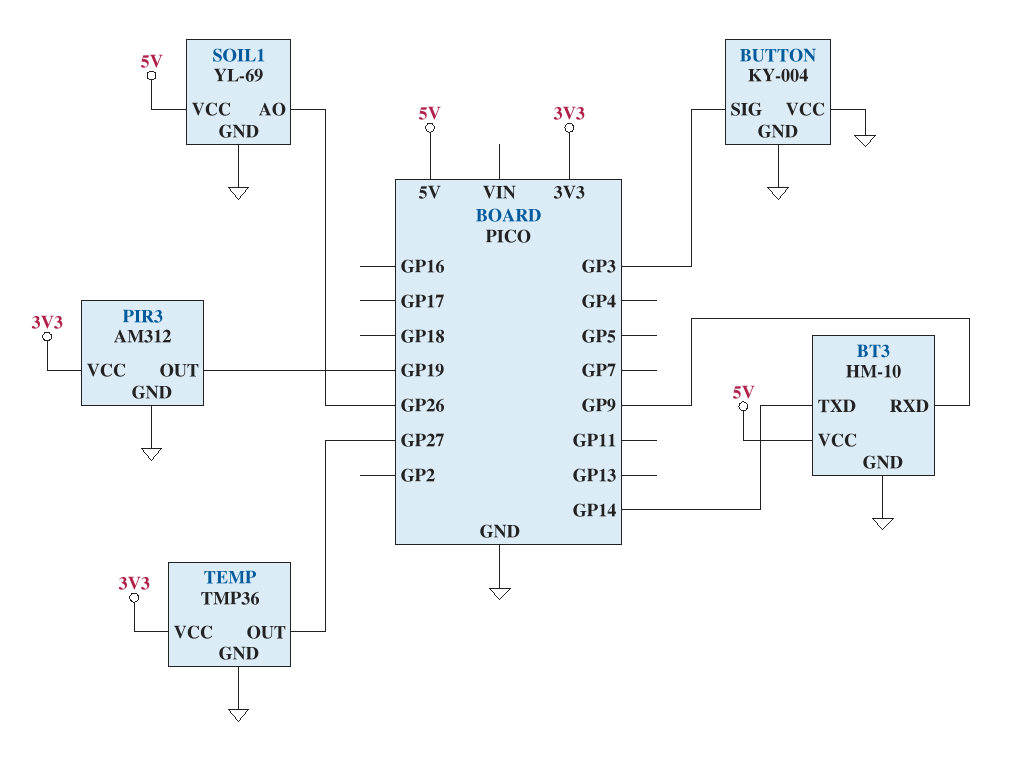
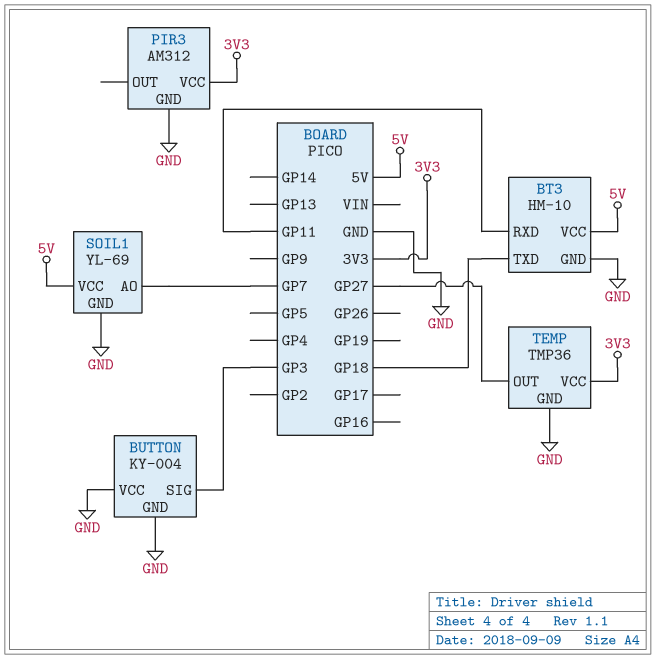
BT3 pin RXD: GP9 -> GP11
BT3 pin TXD: GP14 -> GP18
PIR3 pin OUT: GP19 -> none
SOIL1 pin AO: GP26 -> GP7

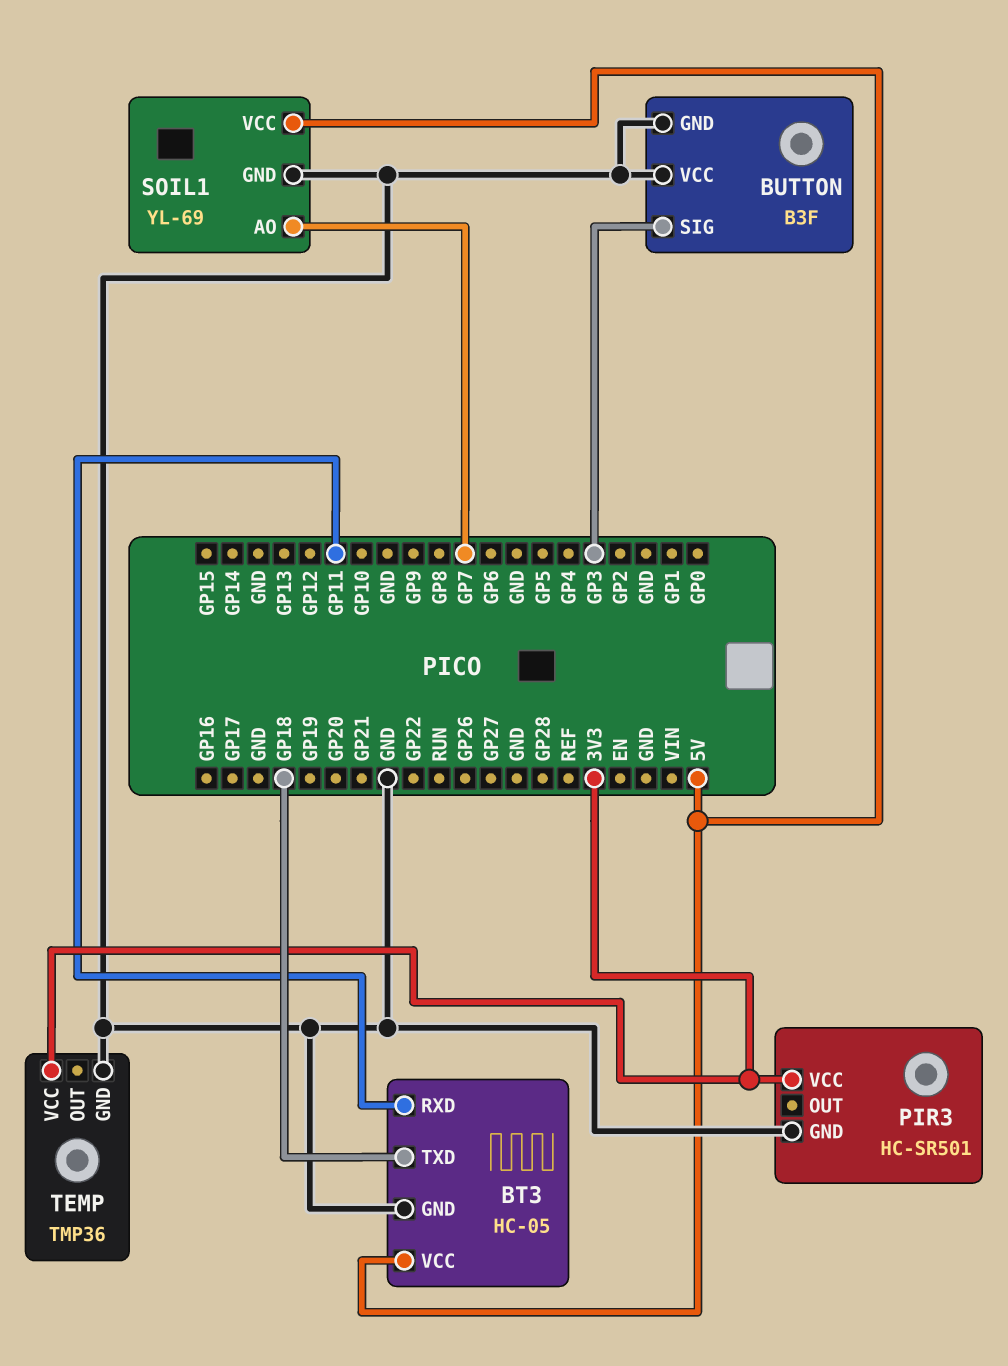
BT3: HM-10 -> HC-05
BUTTON: KY-004 -> B3F
PIR3: AM312 -> HC-SR501
TEMP pin OUT: GP27 -> none

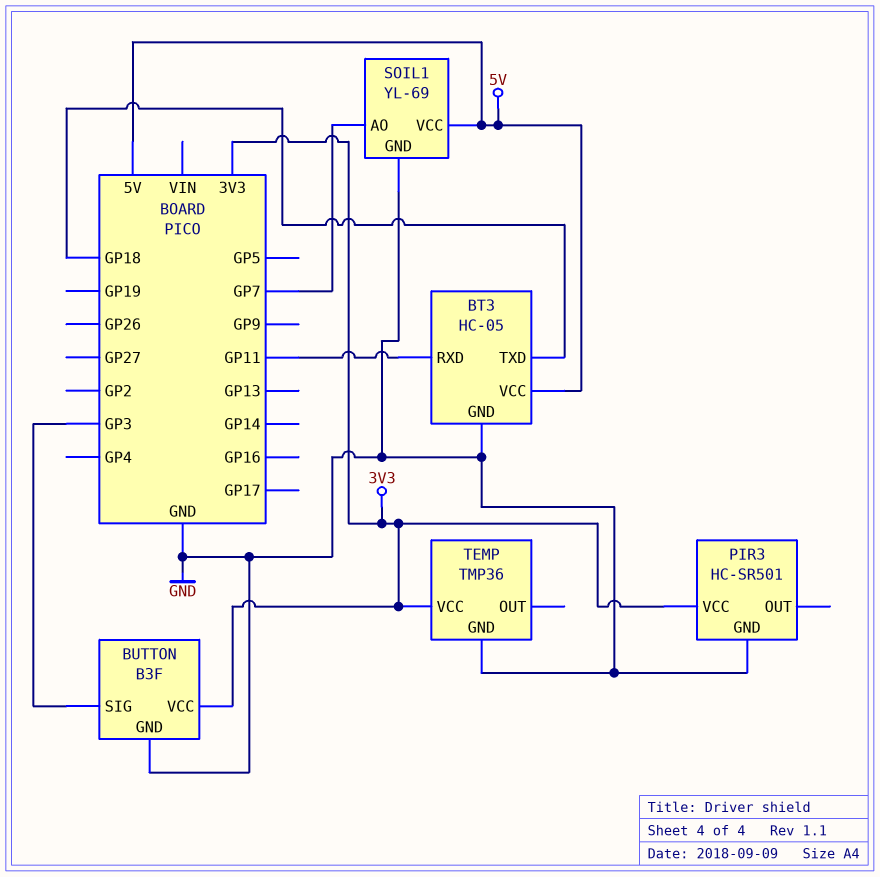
BUTTON pin VCC: GND -> 3V3

